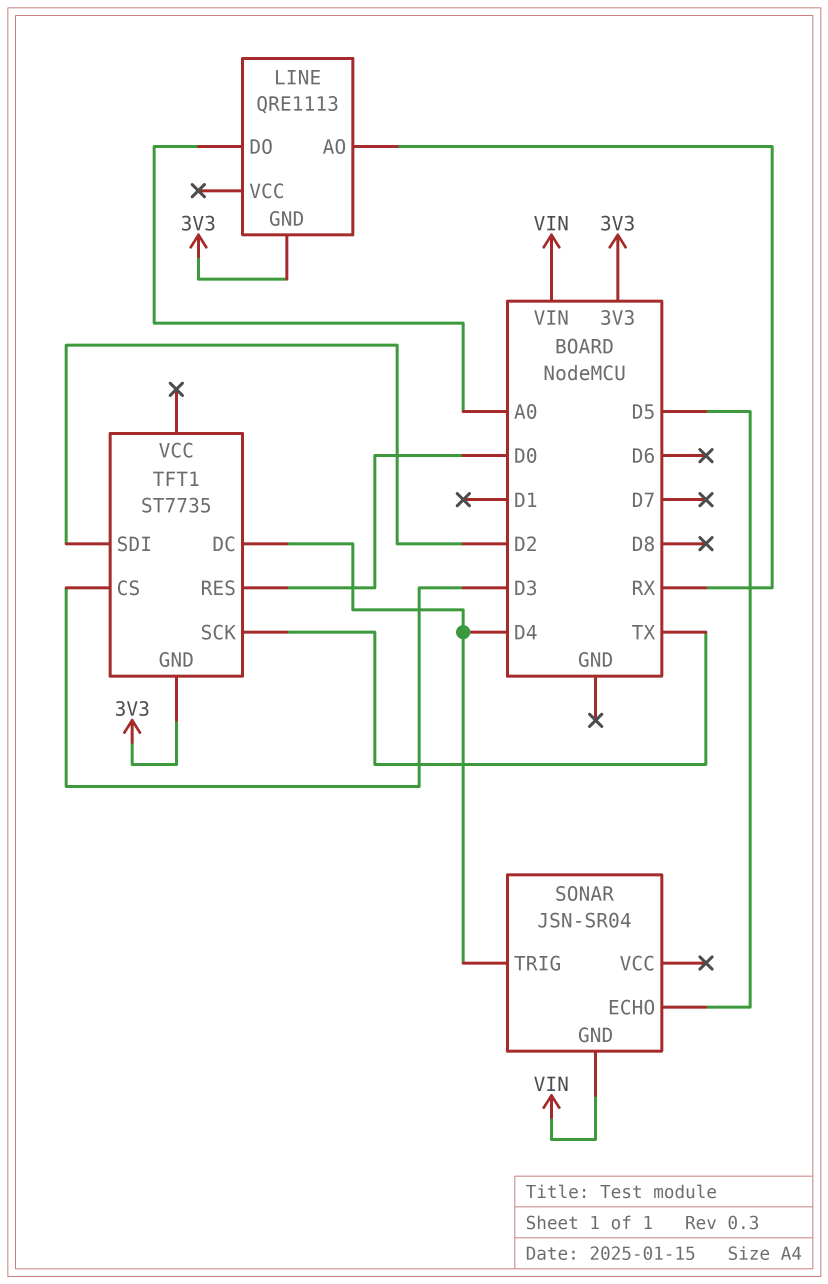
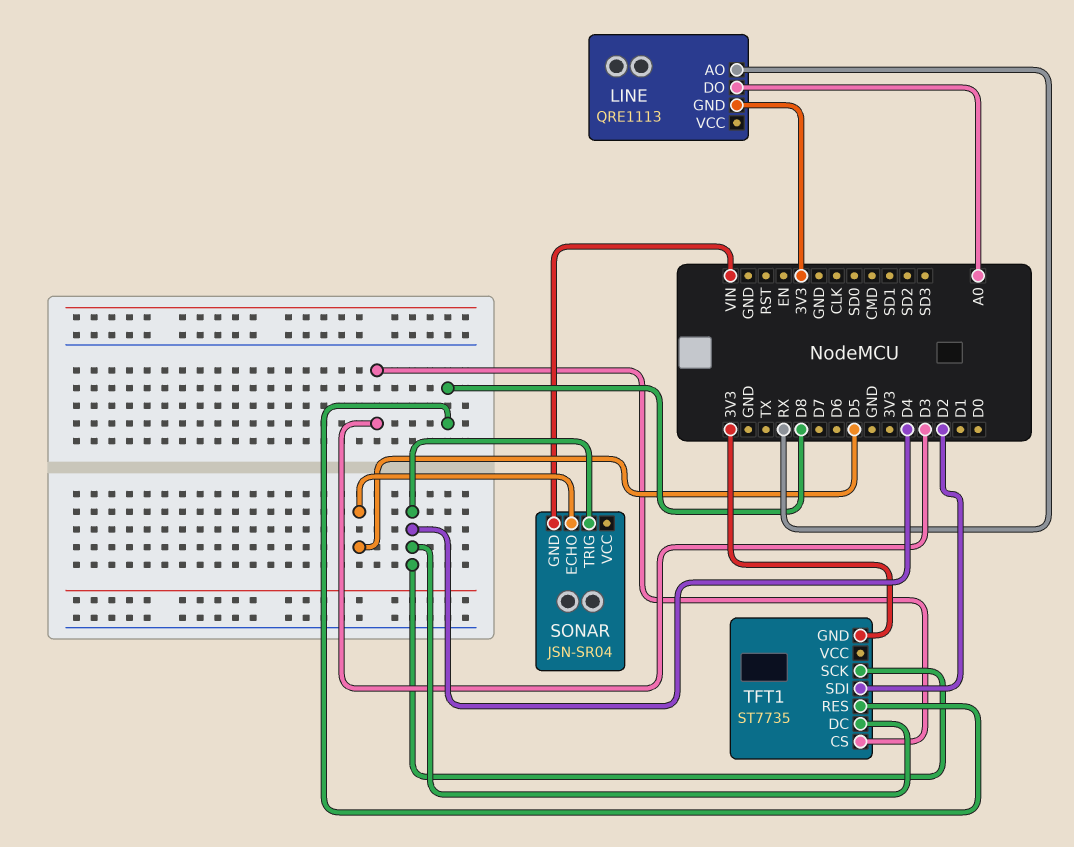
TFT1 pin RES: D0 -> D8
TFT1 pin SCK: TX -> D4

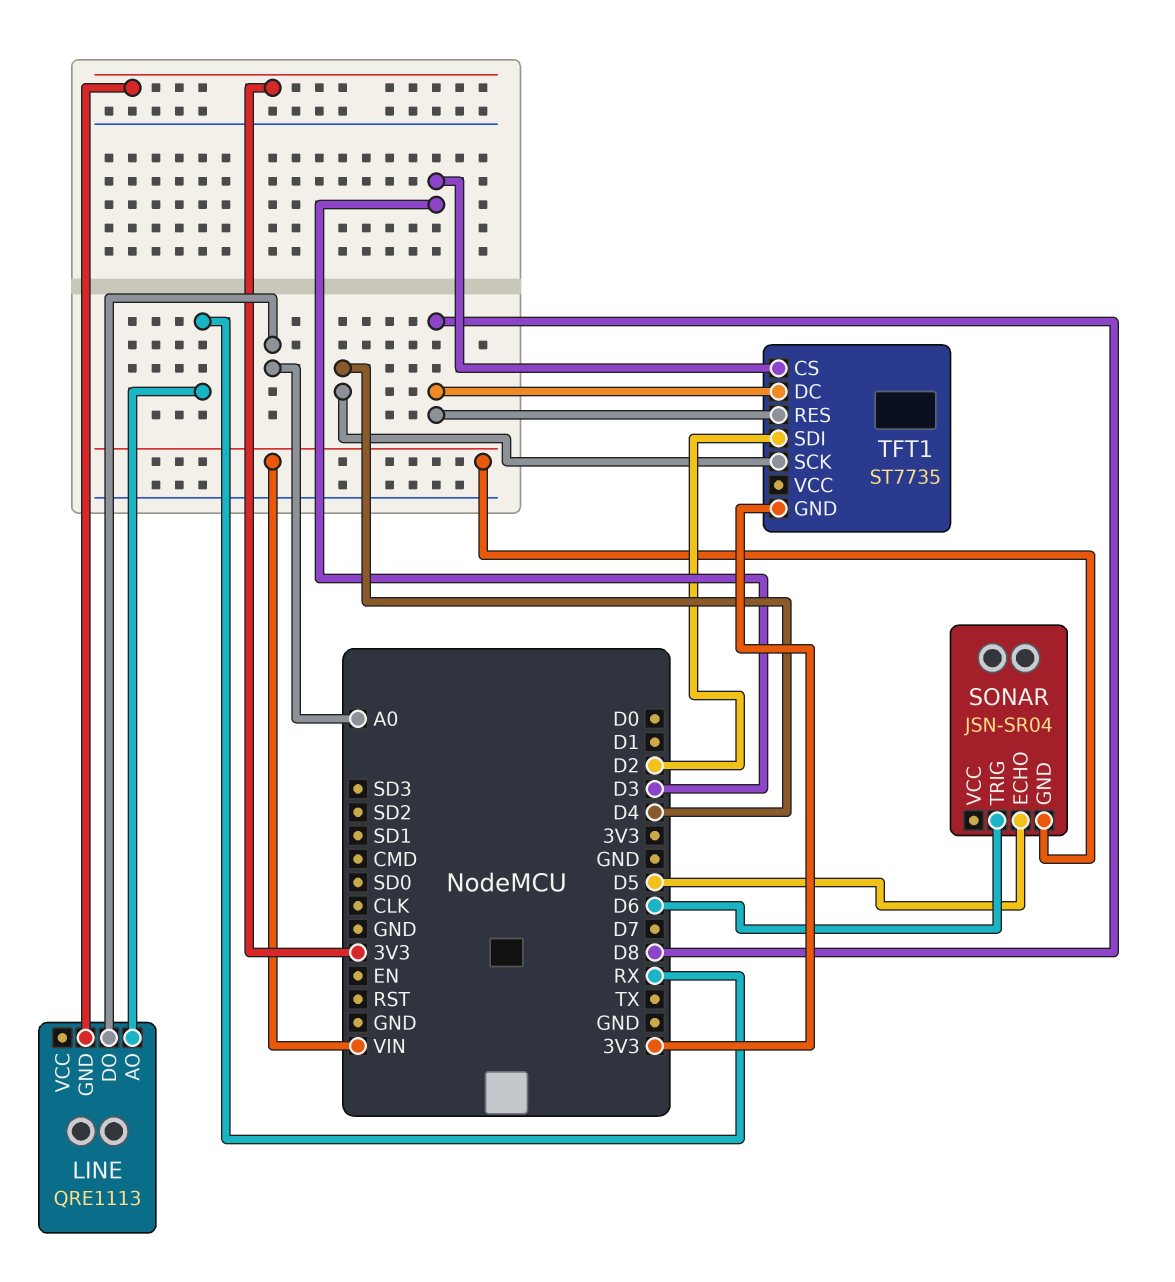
SONAR pin TRIG: D4 -> D6
TFT1 pin DC: D4 -> D8

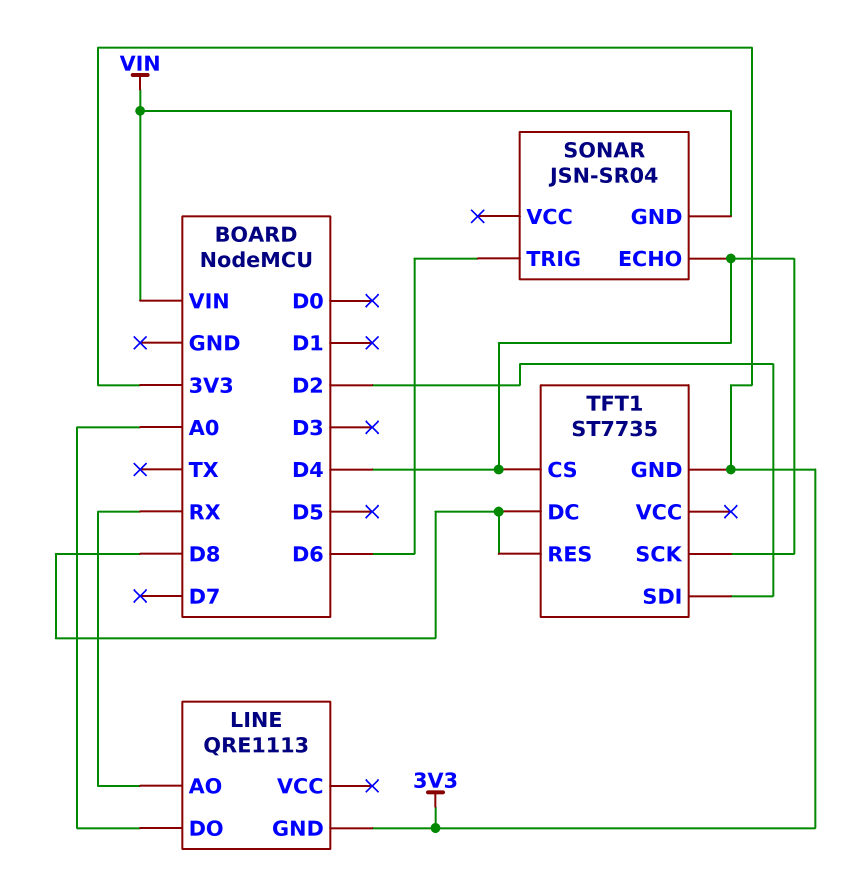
SONAR pin ECHO: D5 -> D4
TFT1 pin CS: D3 -> D4

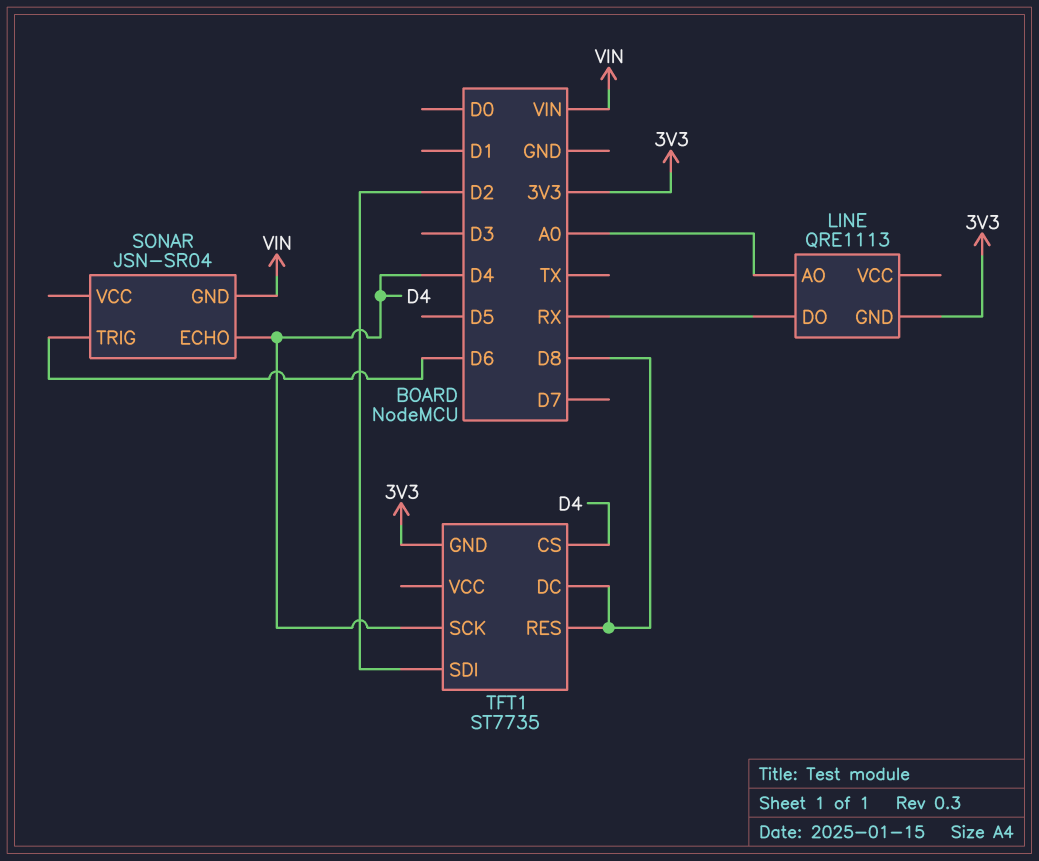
LINE pin AO: RX -> A0
LINE pin DO: A0 -> RX

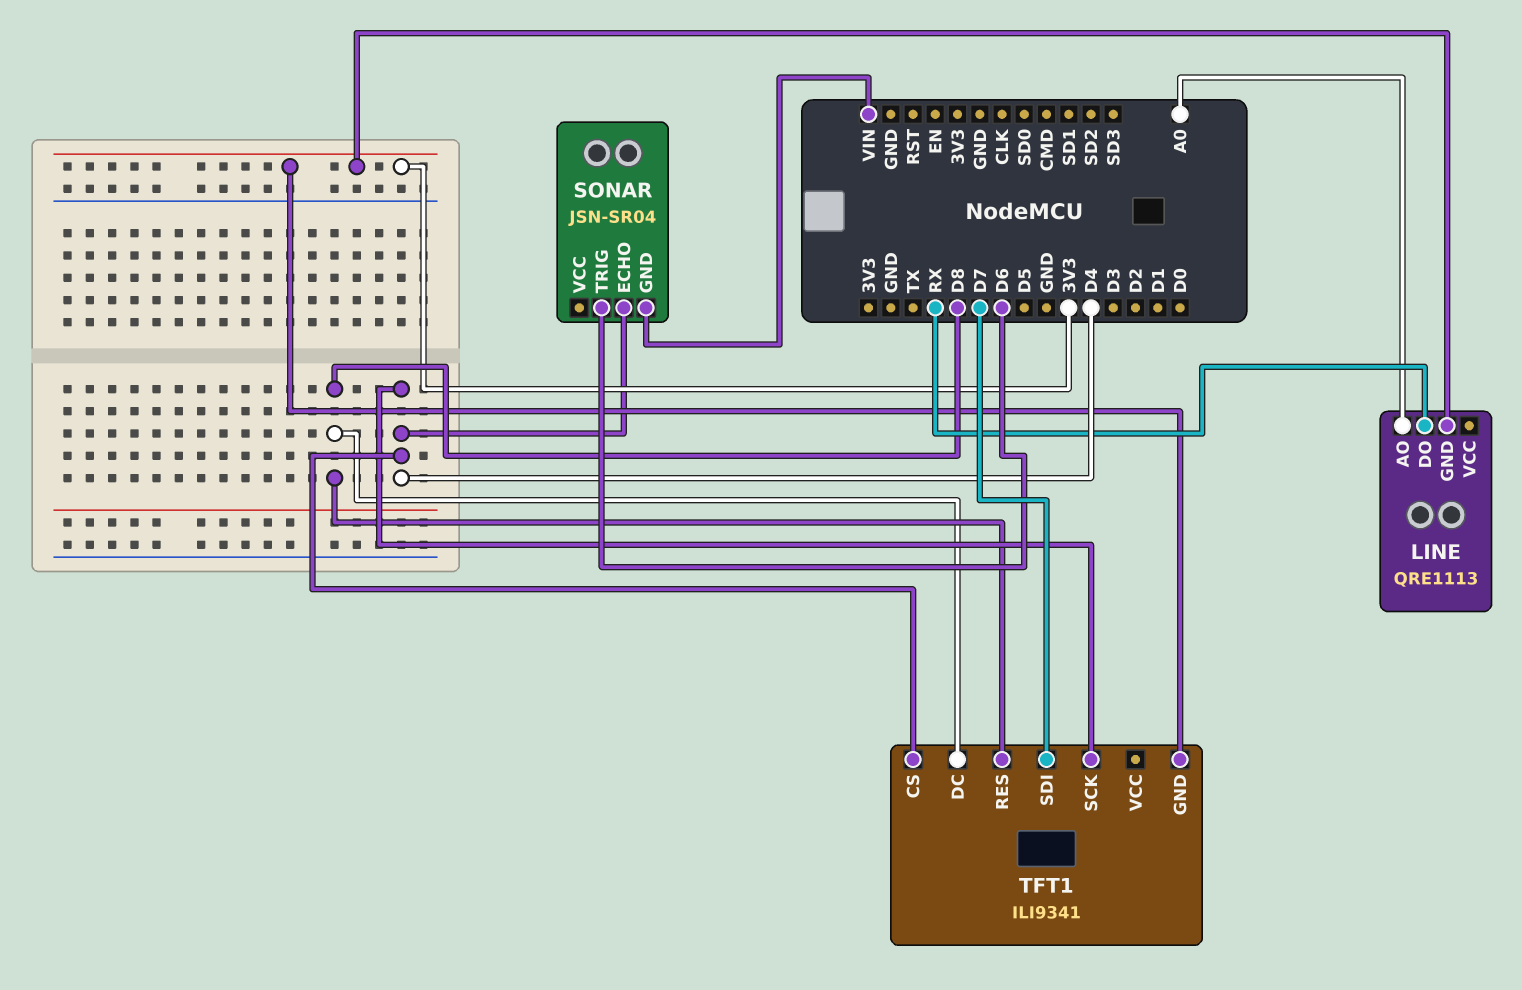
TFT1: ST7735 -> ILI9341
TFT1 pin SDI: D2 -> D7

